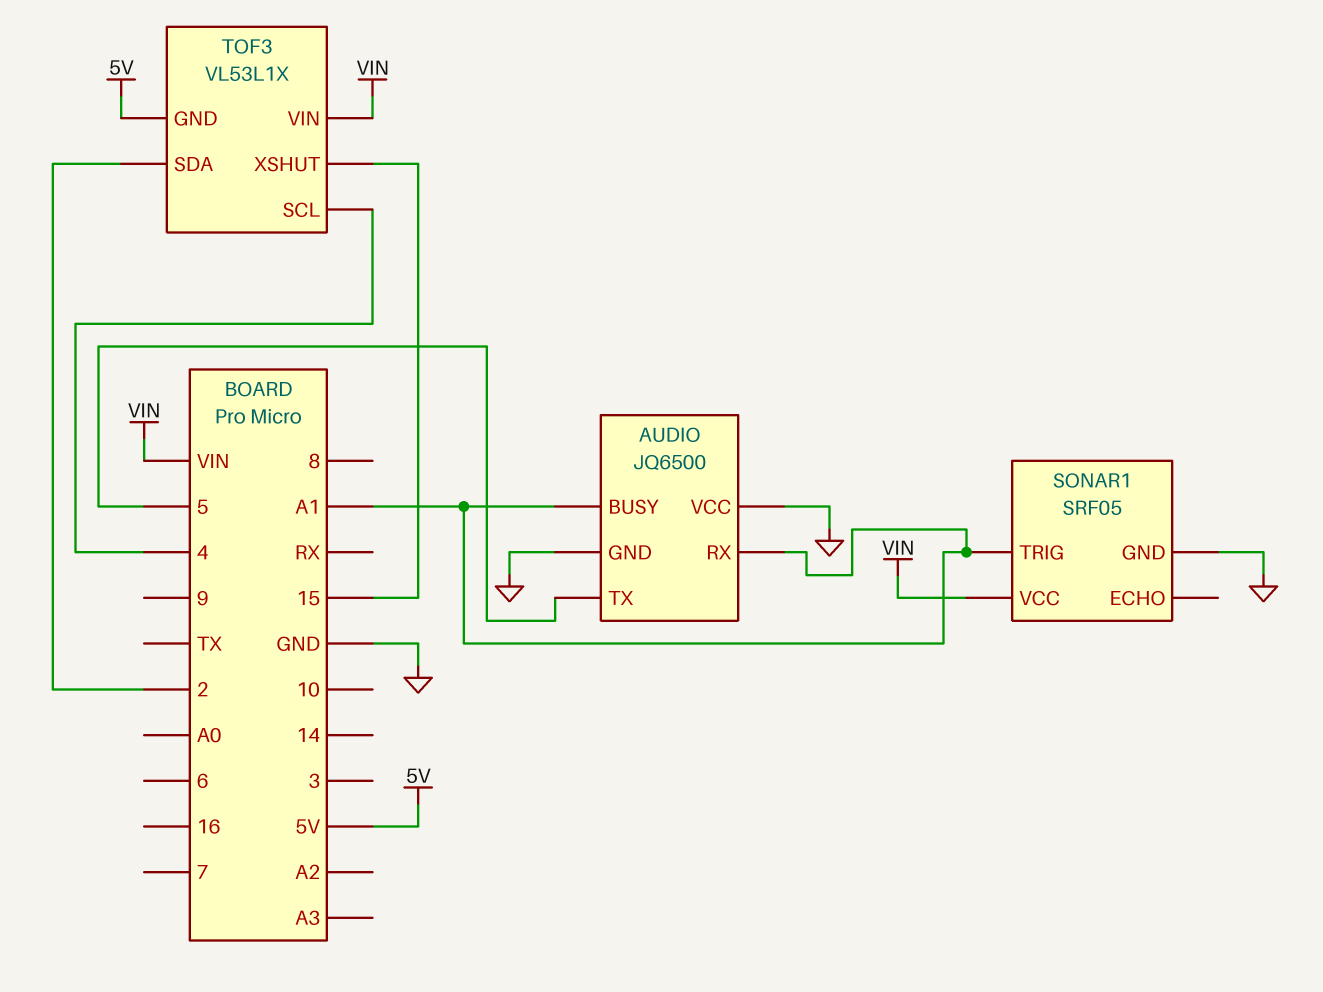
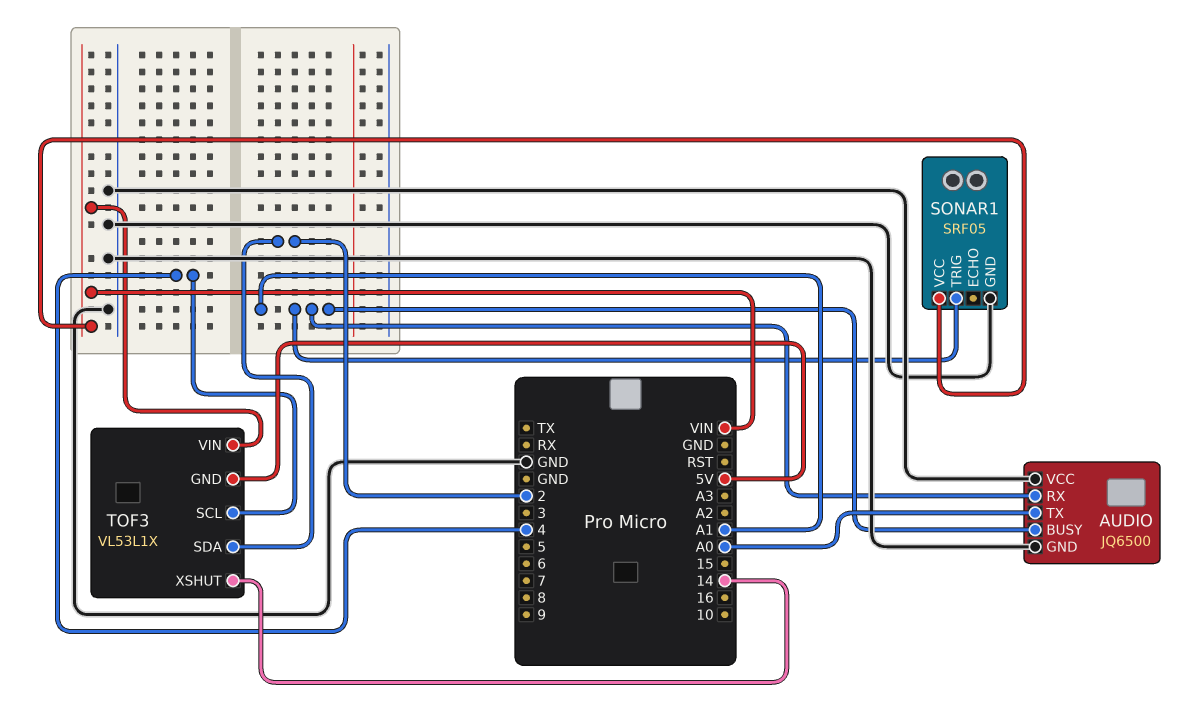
AUDIO pin TX: 5 -> A0
TOF3 pin XSHUT: 15 -> 14

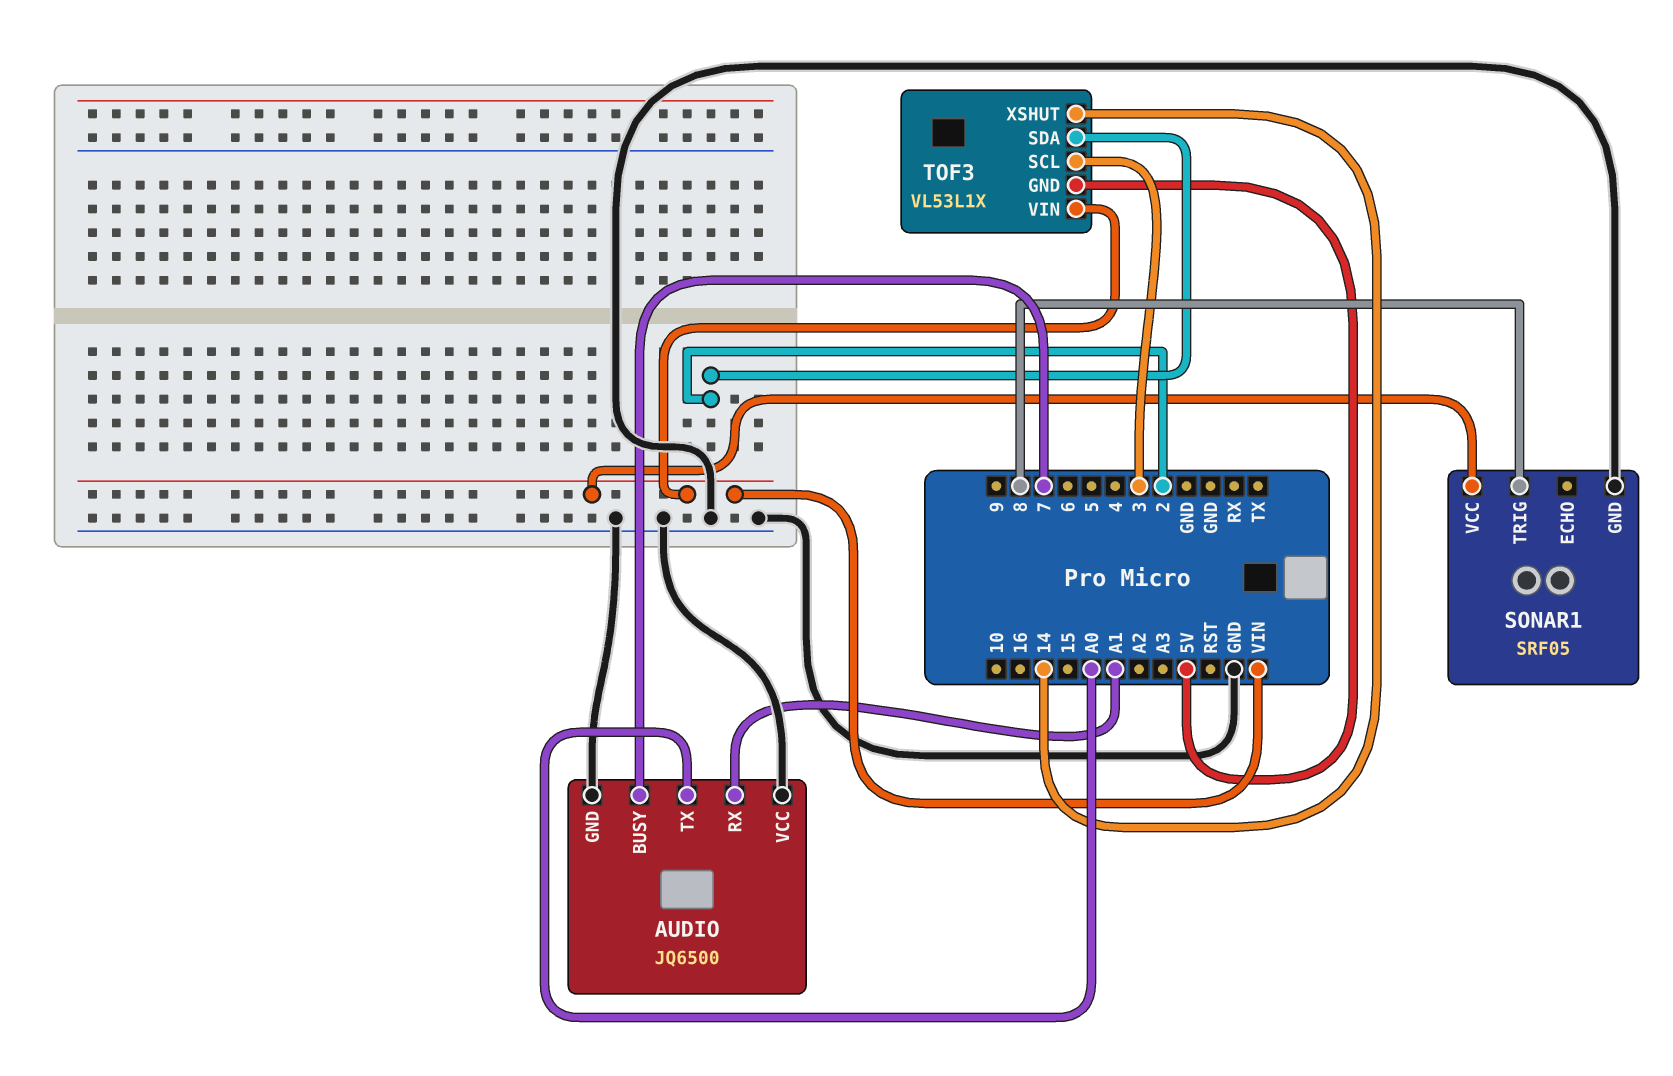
AUDIO pin BUSY: A1 -> 7
SONAR1 pin TRIG: A1 -> 8
TOF3 pin SCL: 4 -> 3

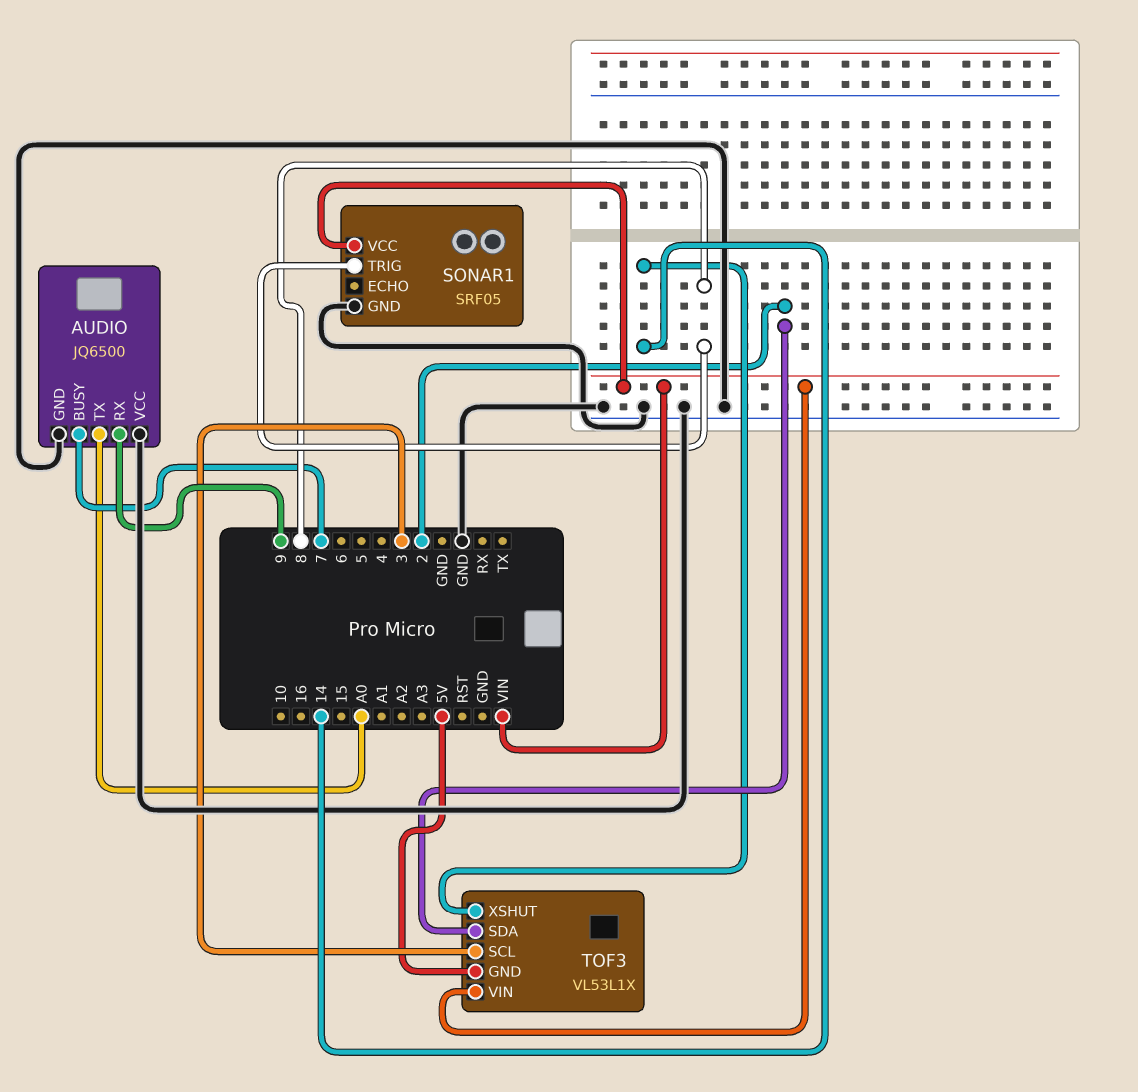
AUDIO pin RX: A1 -> 9

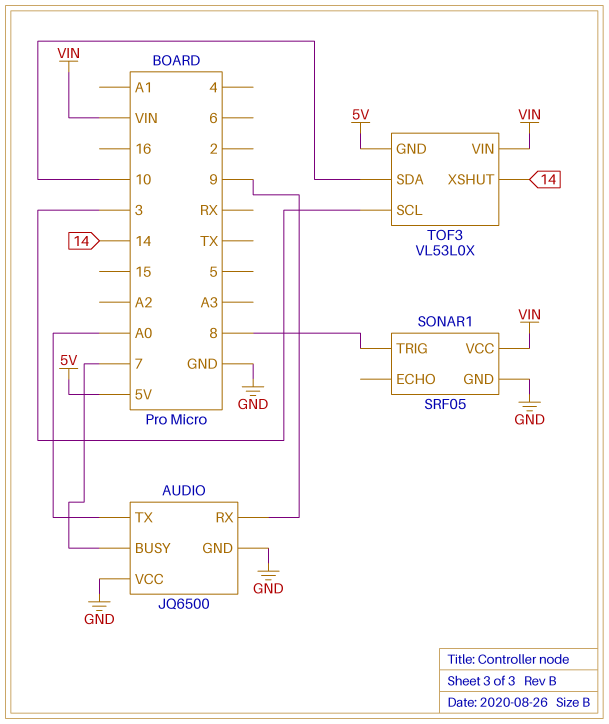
TOF3: VL53L1X -> VL53L0X
TOF3 pin SDA: 2 -> 10

